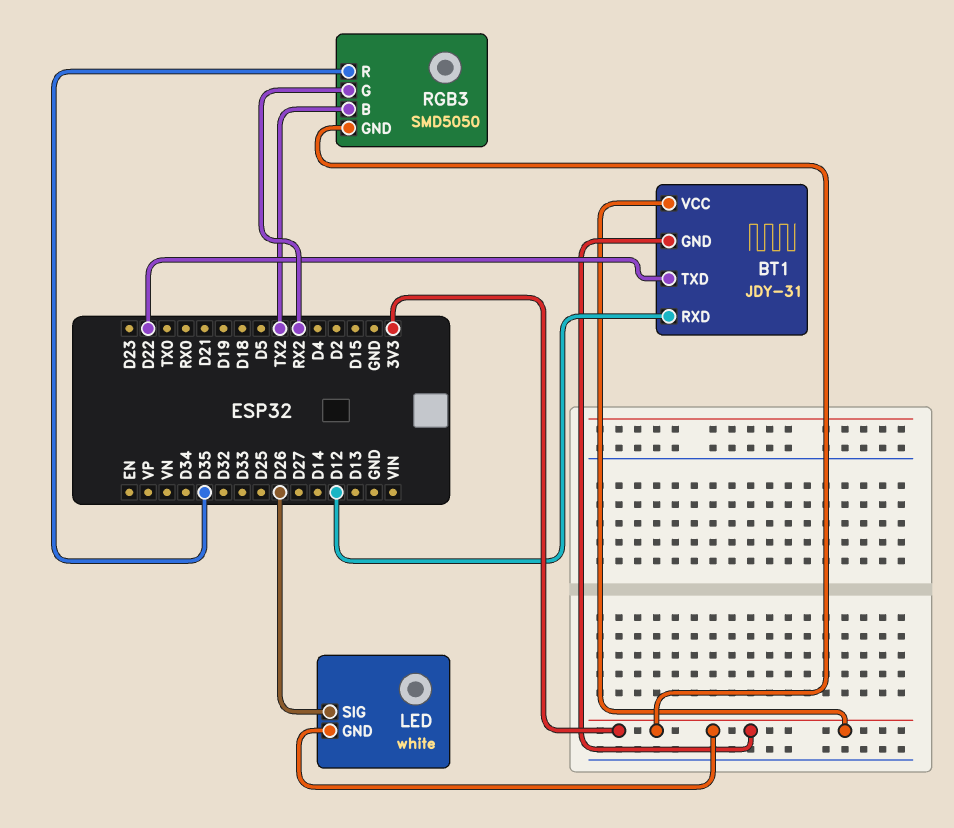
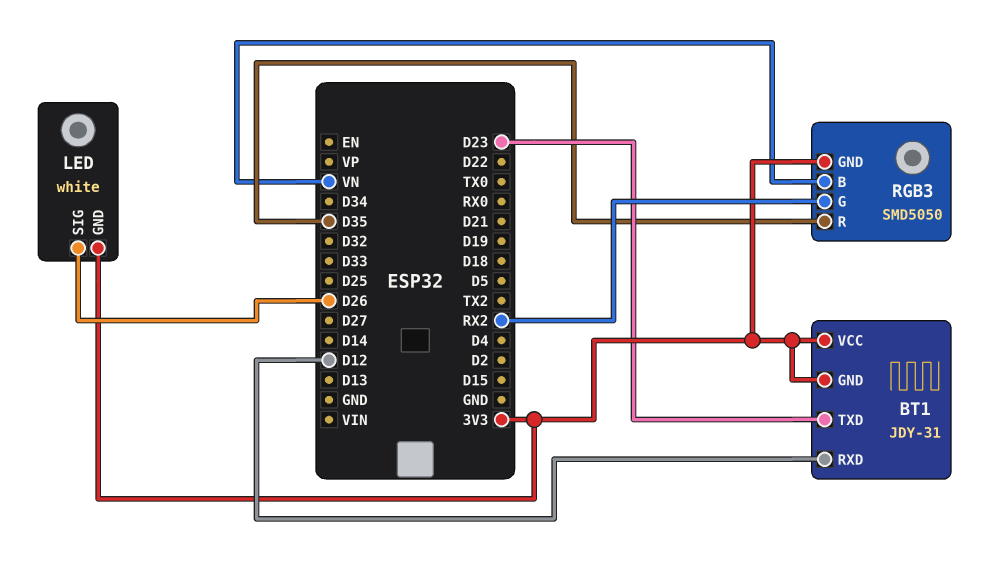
BT1 pin TXD: D22 -> D23
RGB3 pin B: TX2 -> VN

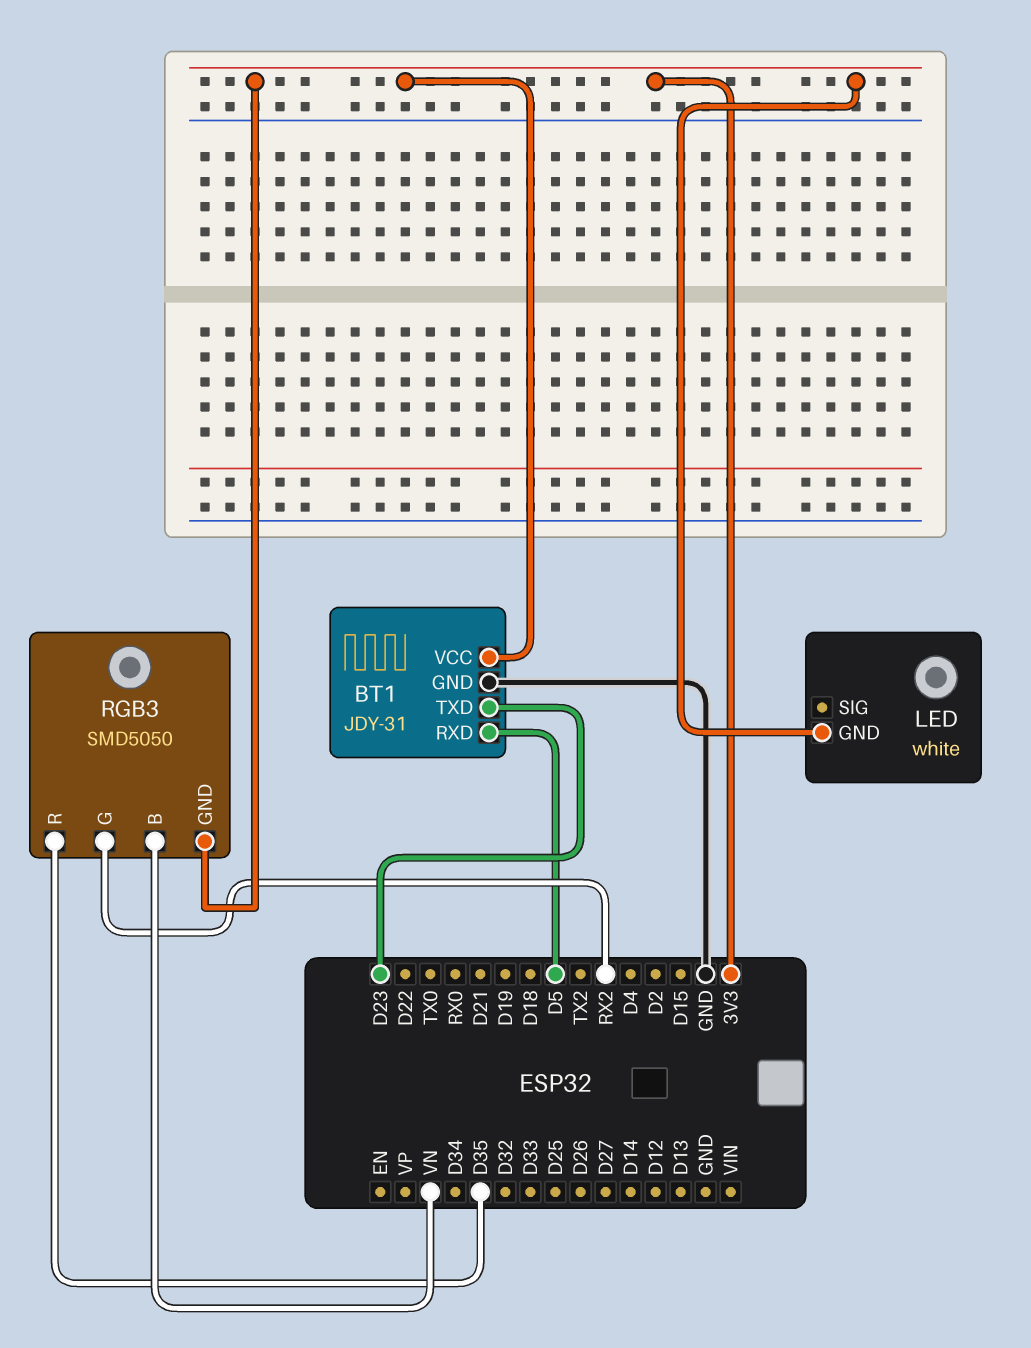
BT1 pin GND: 3V3 -> GND
BT1 pin RXD: D12 -> D5
LED pin SIG: D26 -> none

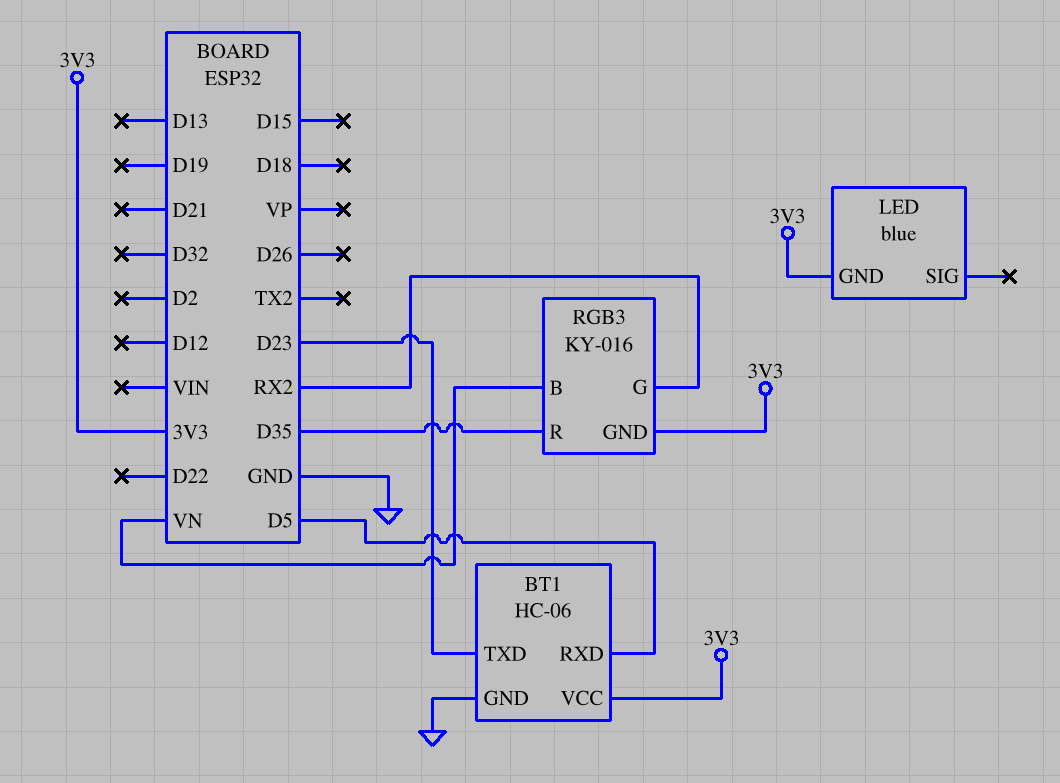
BT1: JDY-31 -> HC-06
LED: white -> blue
RGB3: SMD5050 -> KY-016

